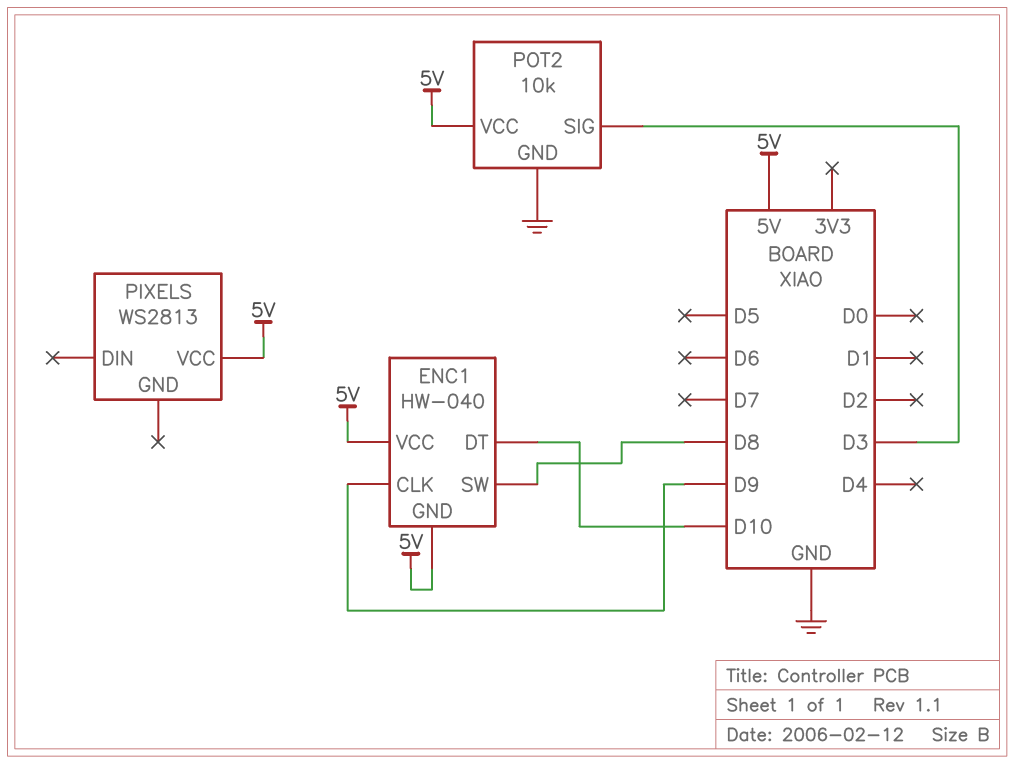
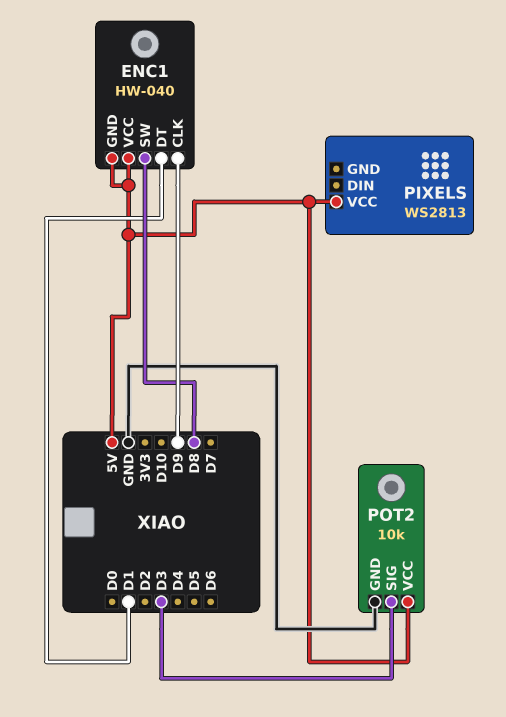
ENC1 pin DT: D10 -> D1

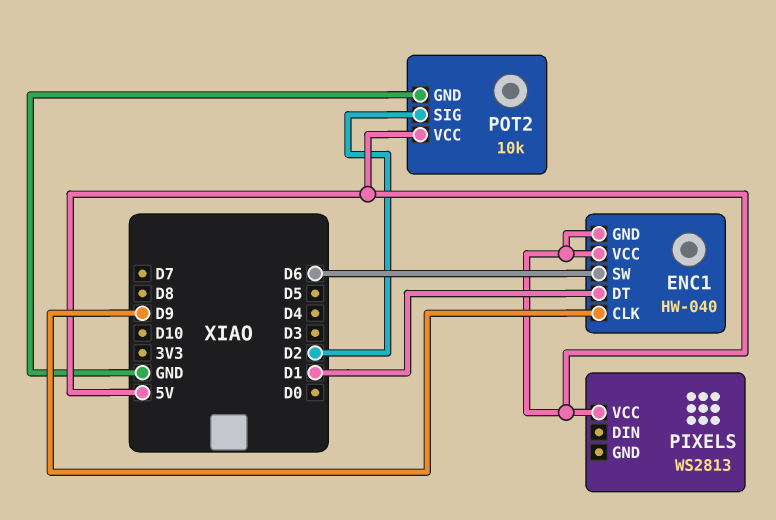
ENC1 pin SW: D8 -> D6
POT2 pin SIG: D3 -> D2

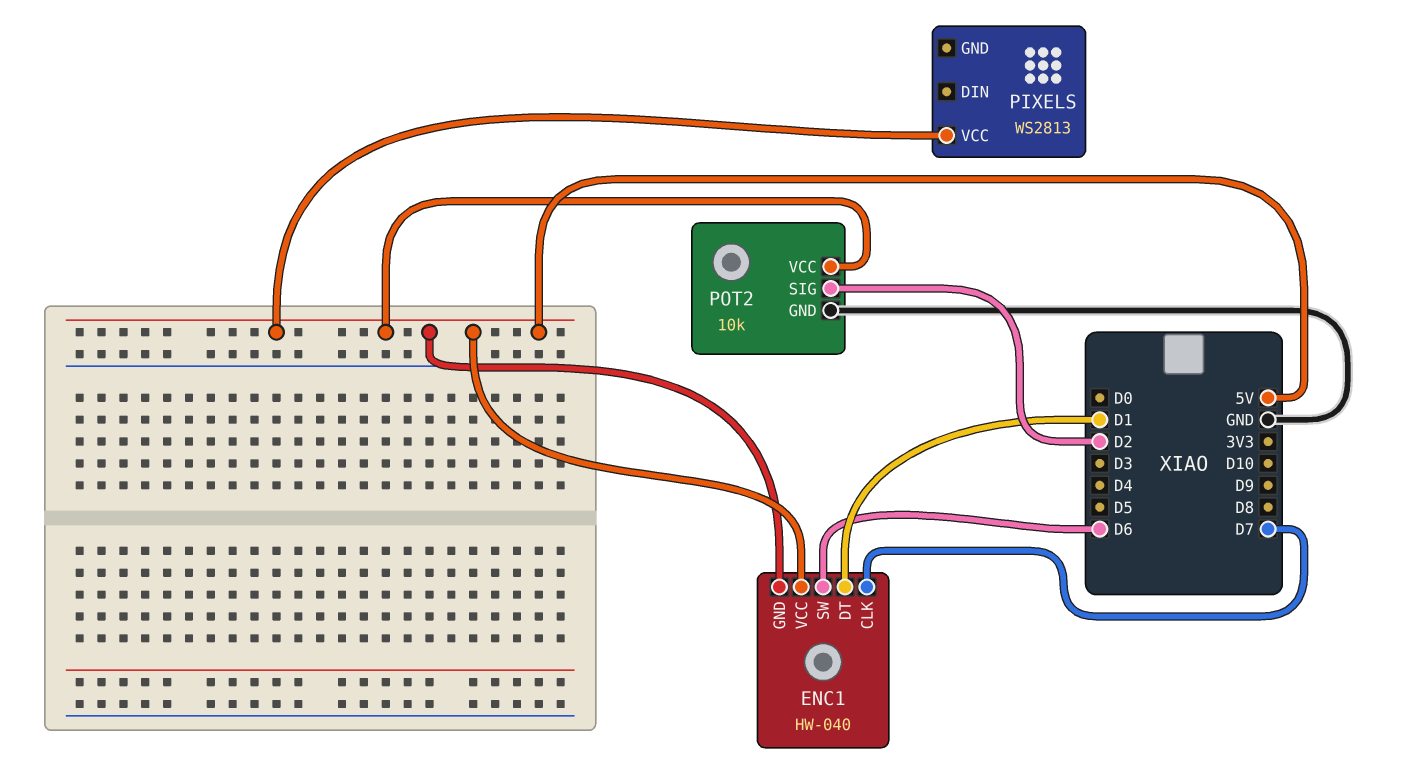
ENC1 pin CLK: D9 -> D7

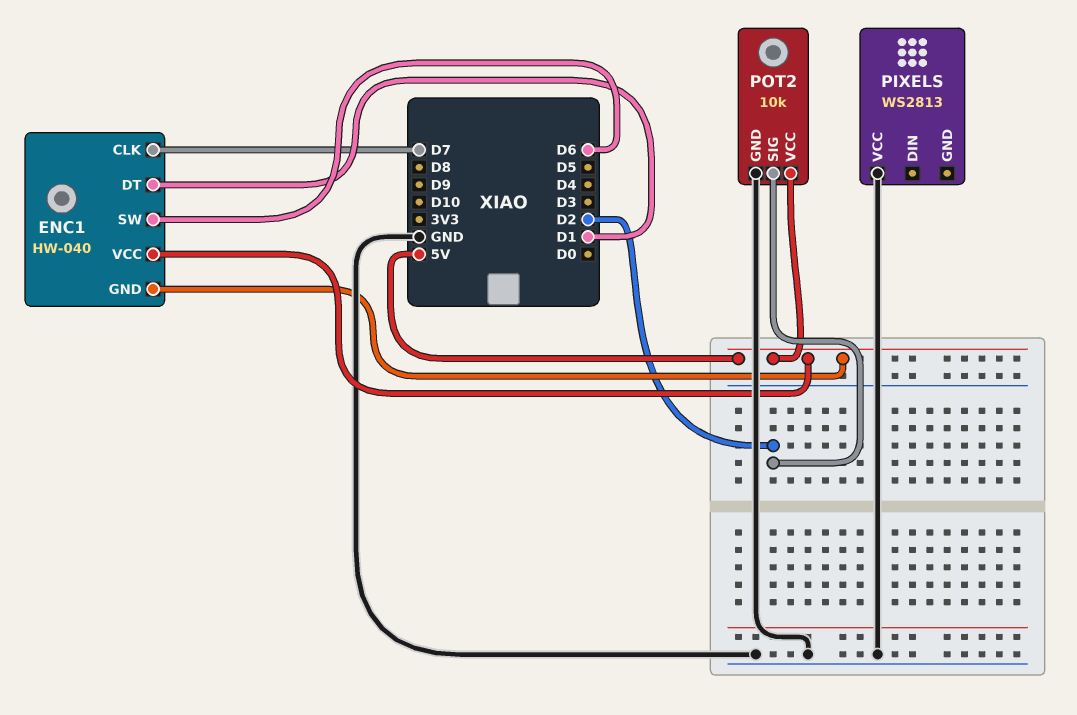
PIXELS pin VCC: 5V -> GND

